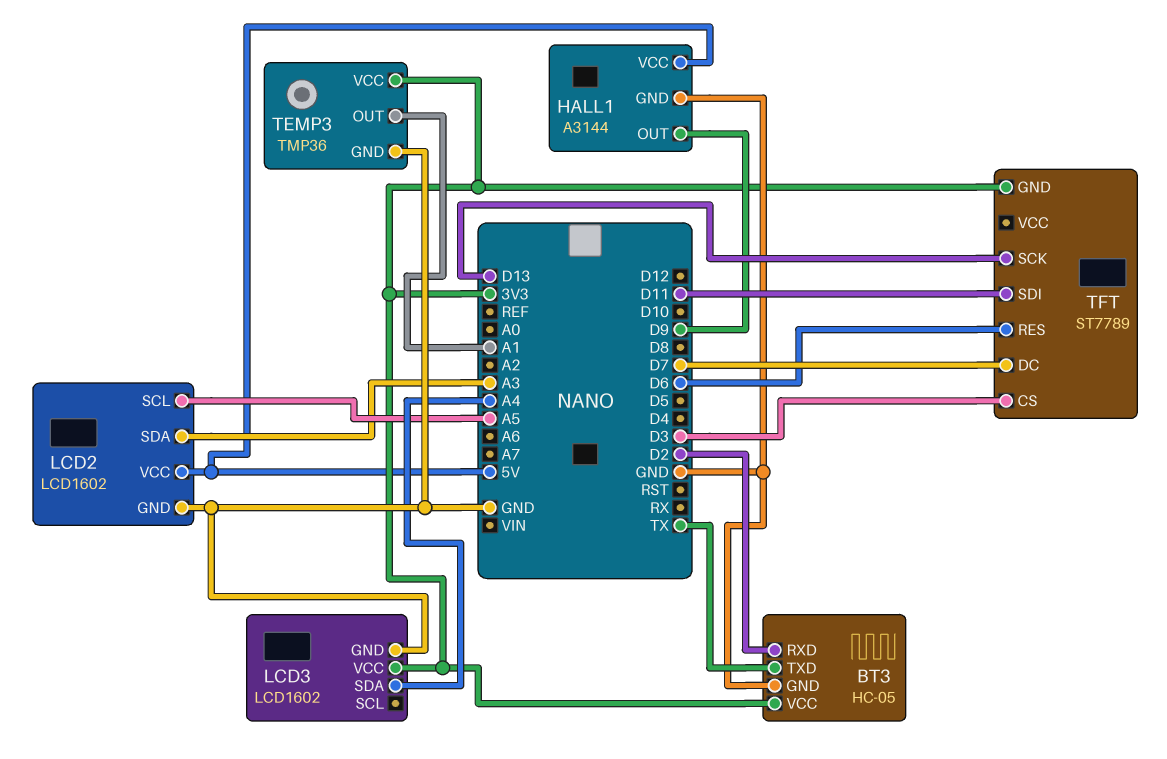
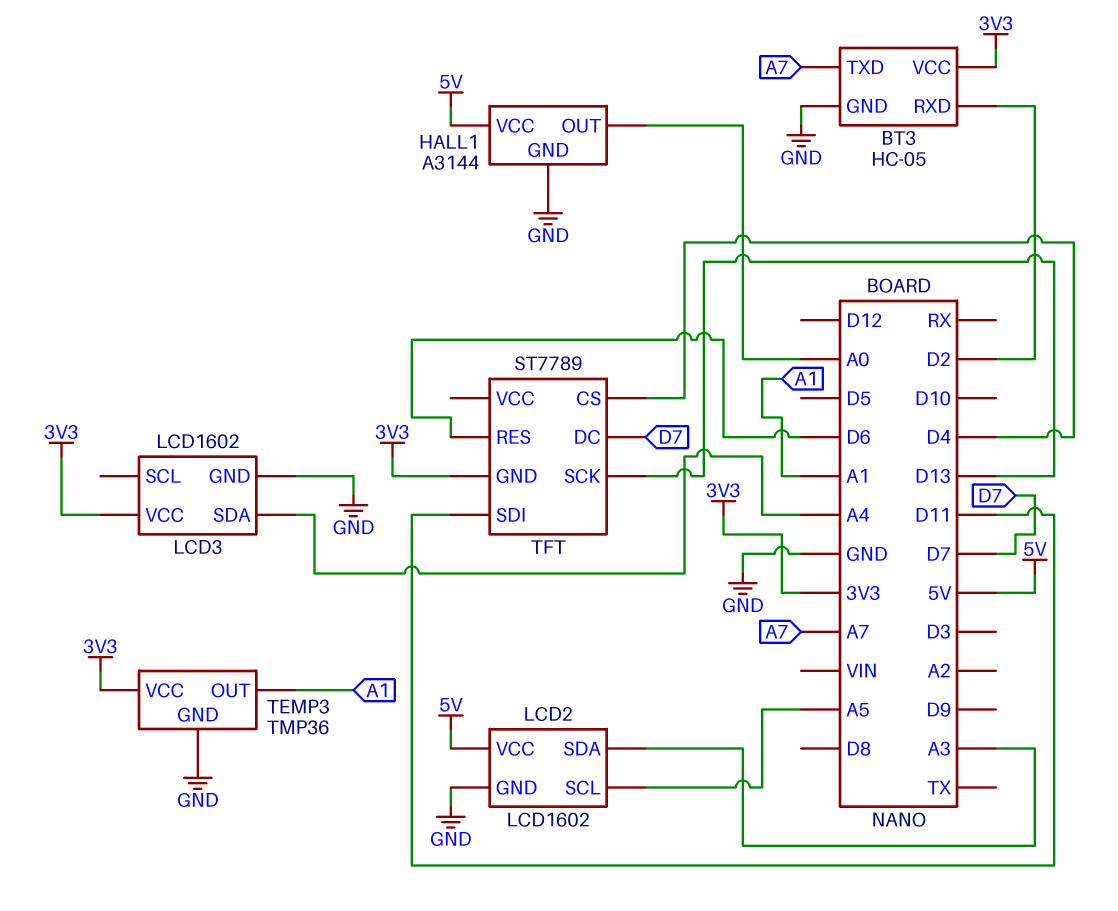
BT3 pin TXD: TX -> A7
HALL1 pin OUT: D9 -> A0
TFT pin CS: D3 -> D4

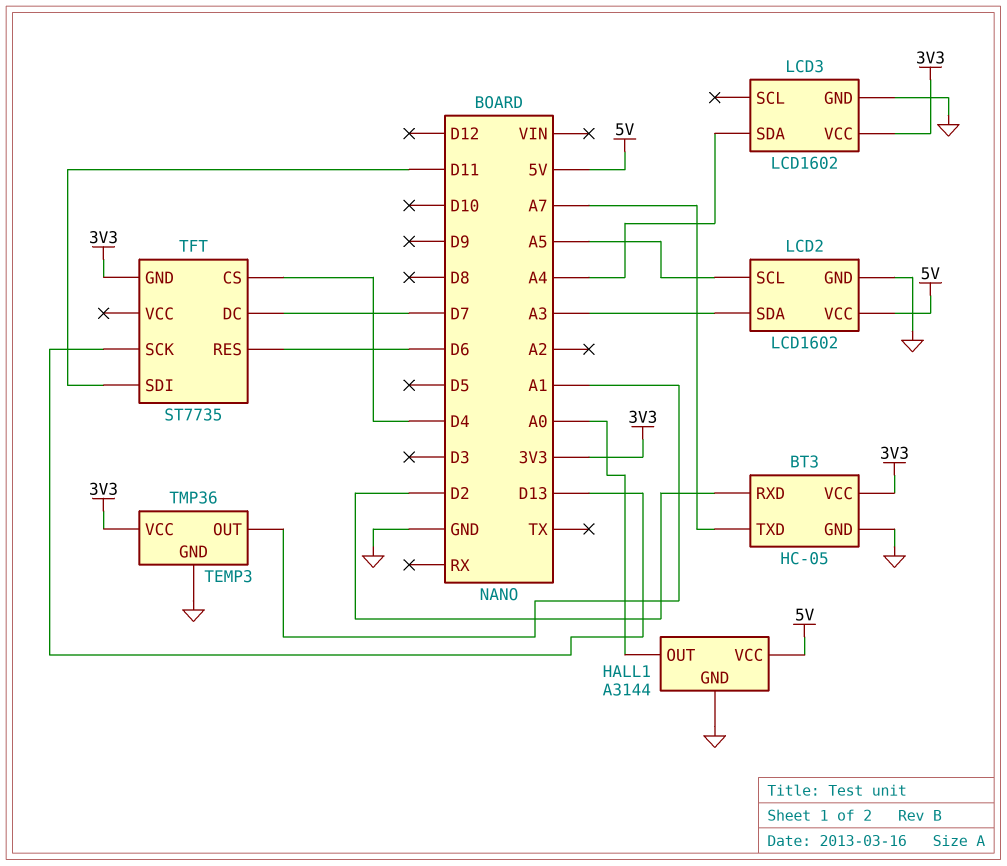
TFT: ST7789 -> ST7735

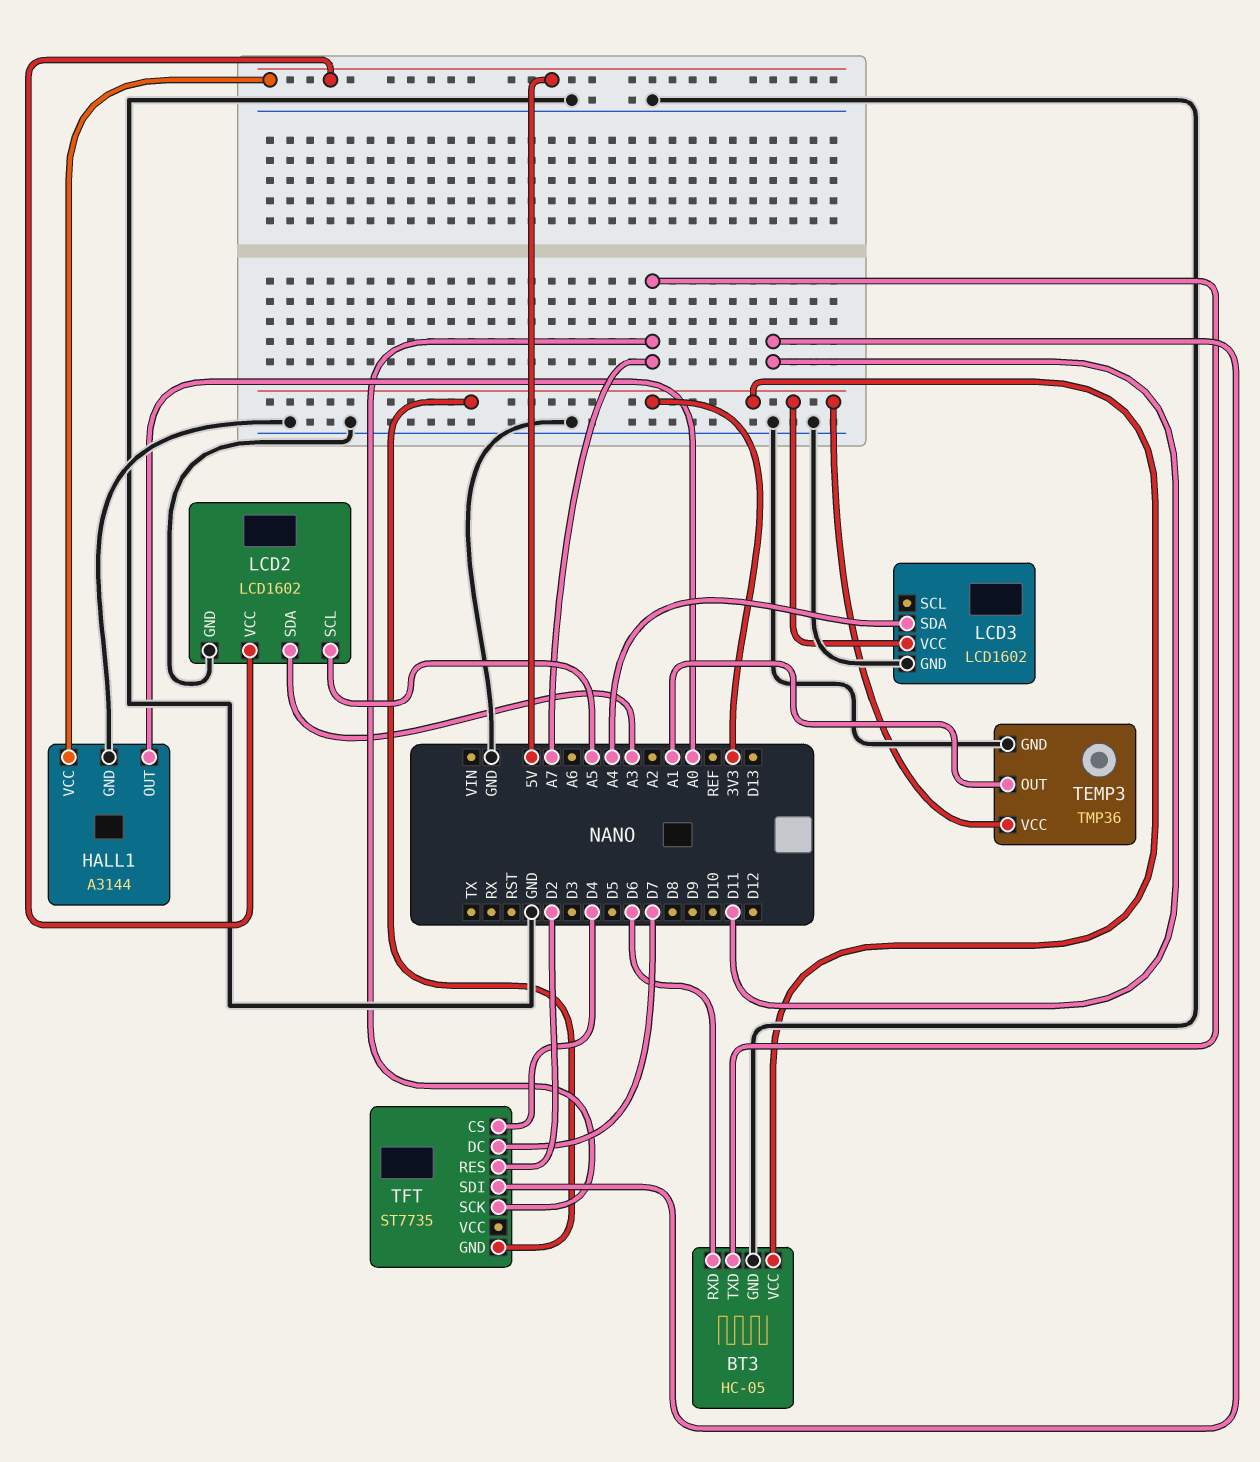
BT3 pin RXD: D2 -> D6
TFT pin RES: D6 -> D2
TFT pin SCK: D13 -> A7

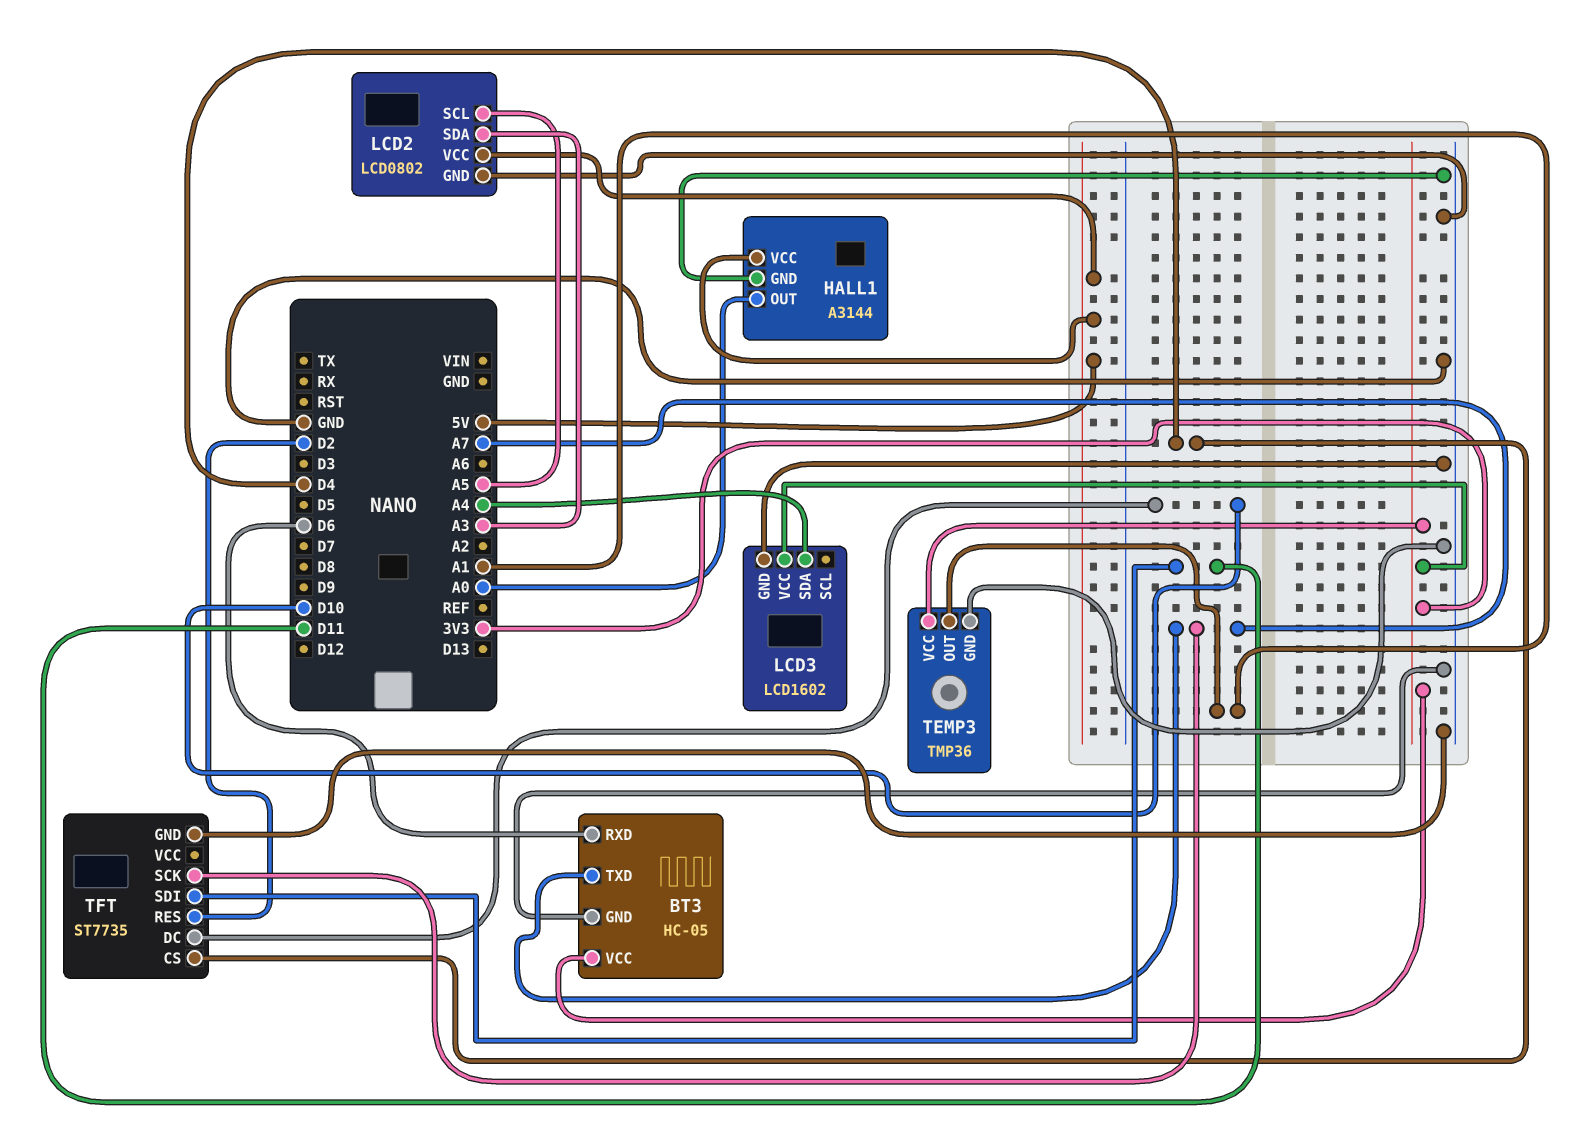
LCD2: LCD1602 -> LCD0802
TFT pin DC: D7 -> D10
TFT pin GND: 3V3 -> GND

